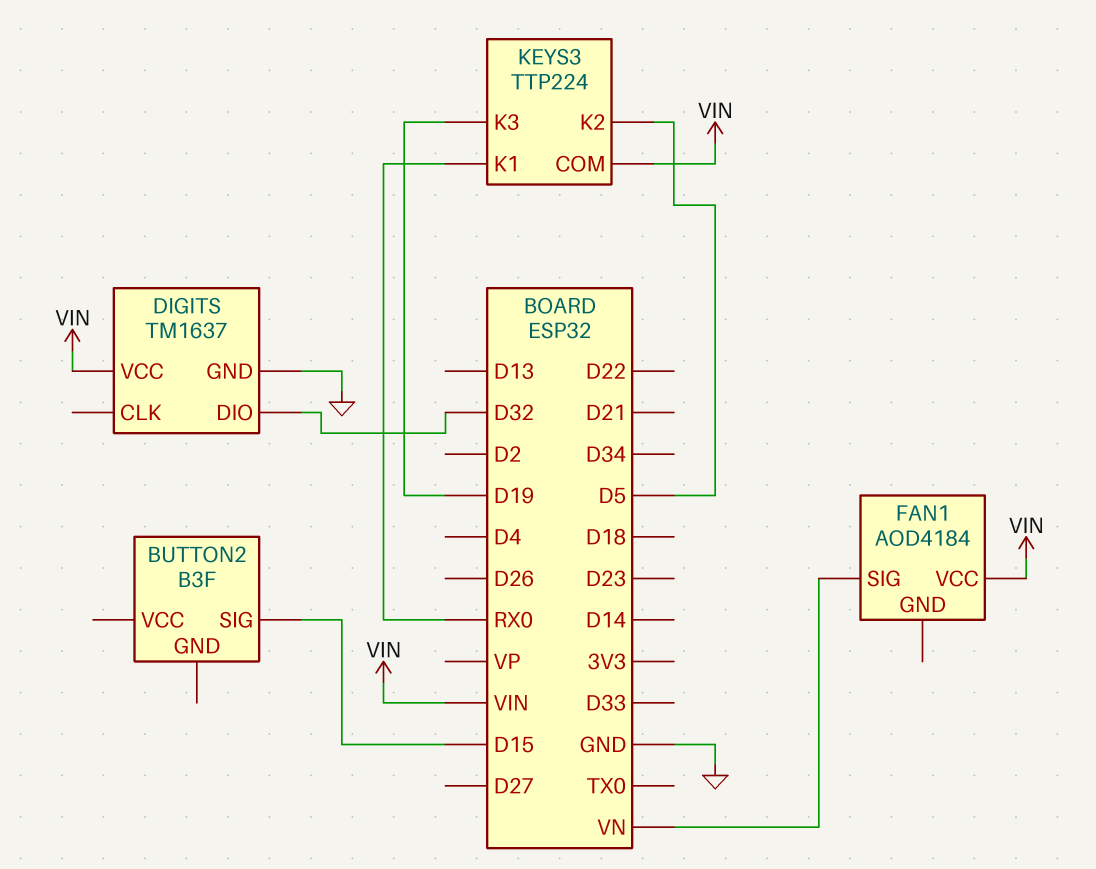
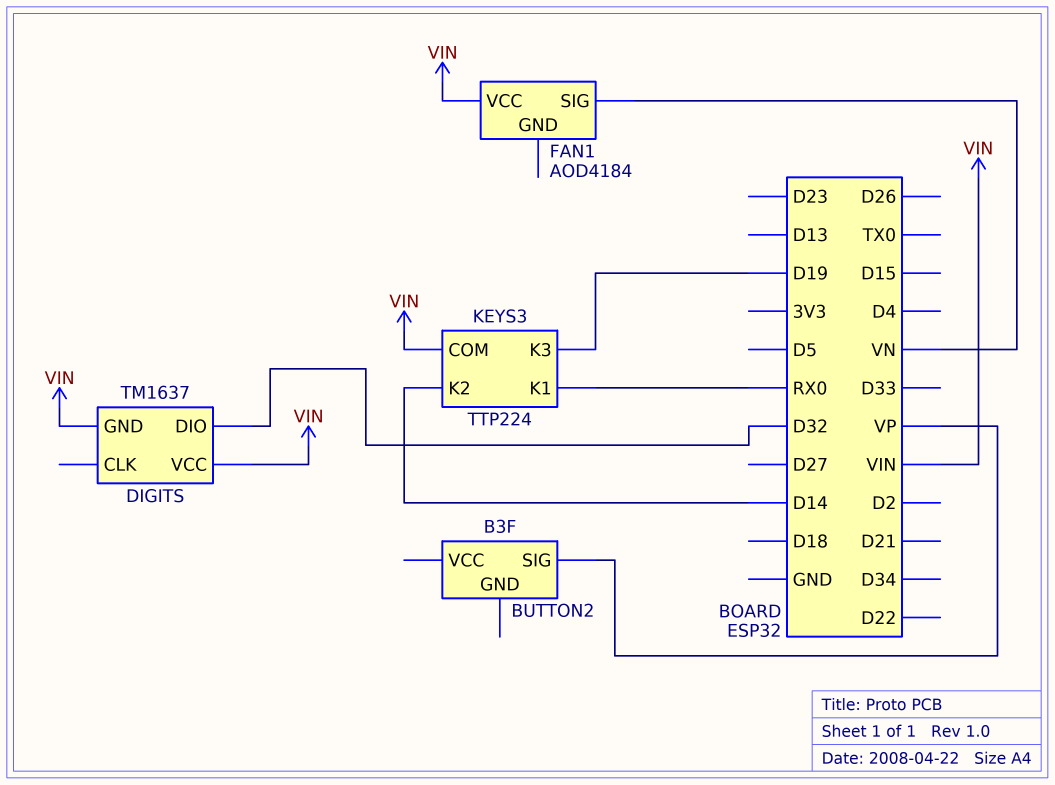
BUTTON2 pin SIG: D15 -> VP
DIGITS pin GND: GND -> VIN
KEYS3 pin K2: D5 -> D14

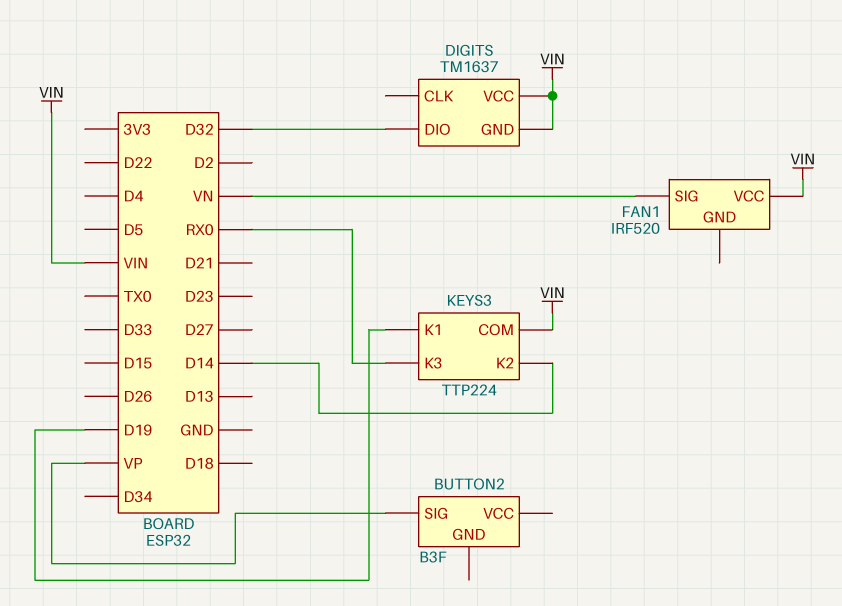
FAN1: AOD4184 -> IRF520
KEYS3 pin K1: RX0 -> D19
KEYS3 pin K3: D19 -> RX0

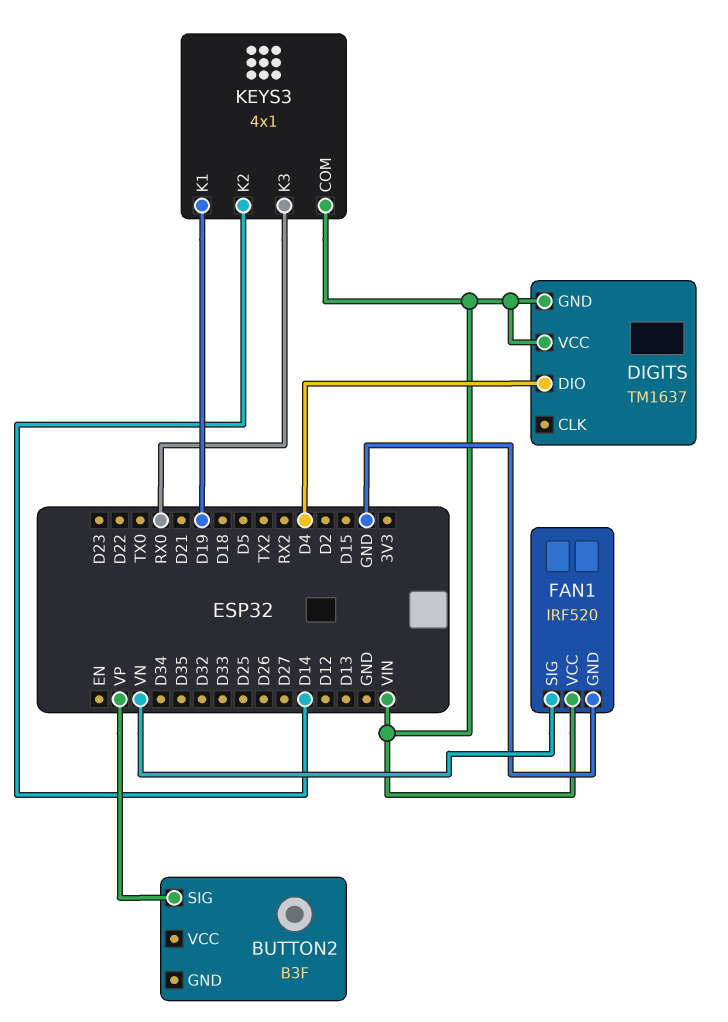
DIGITS pin DIO: D32 -> D4
FAN1 pin GND: none -> GND
KEYS3: TTP224 -> 4x1

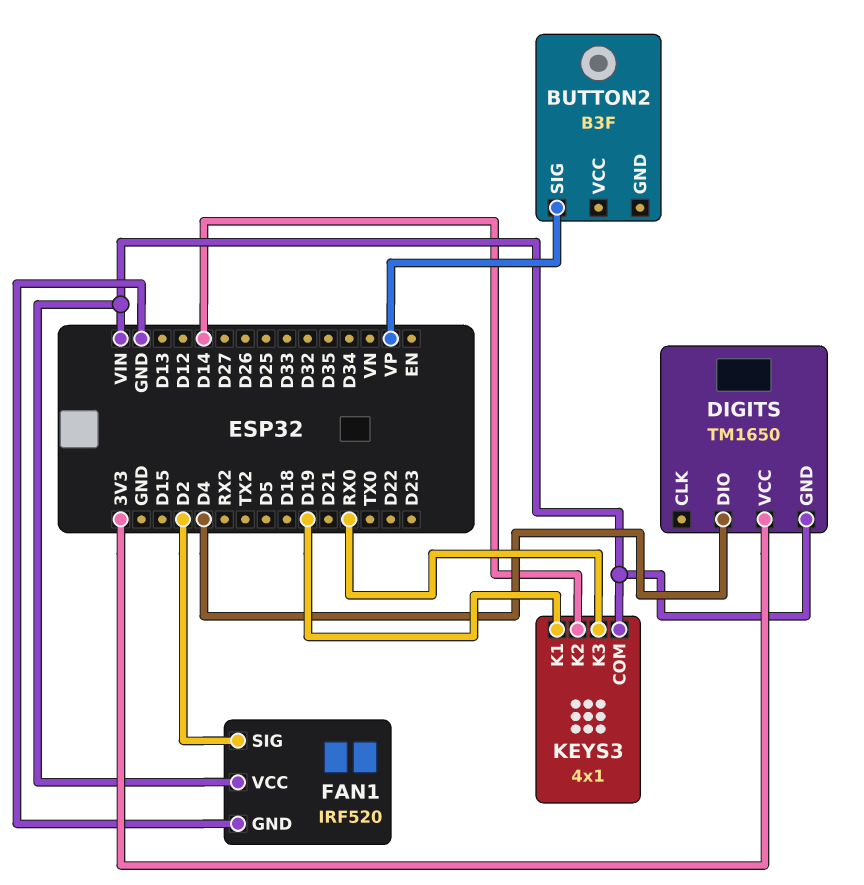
DIGITS: TM1637 -> TM1650
DIGITS pin VCC: VIN -> 3V3
FAN1 pin SIG: VN -> D2

